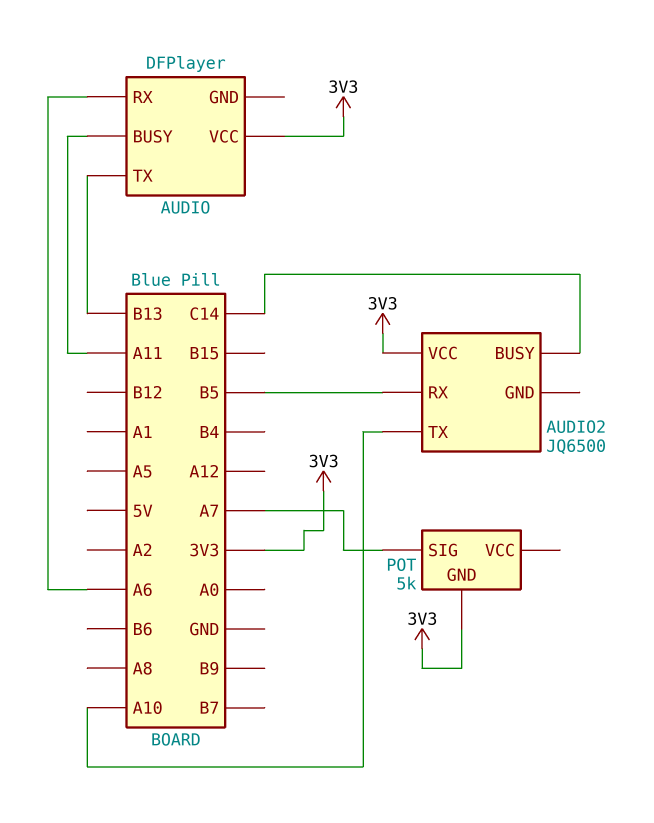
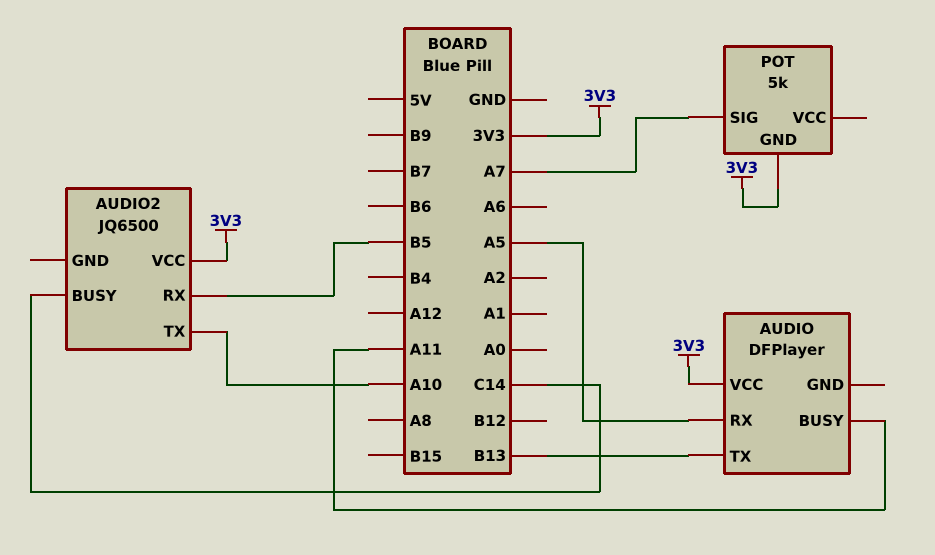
AUDIO pin RX: A6 -> A5

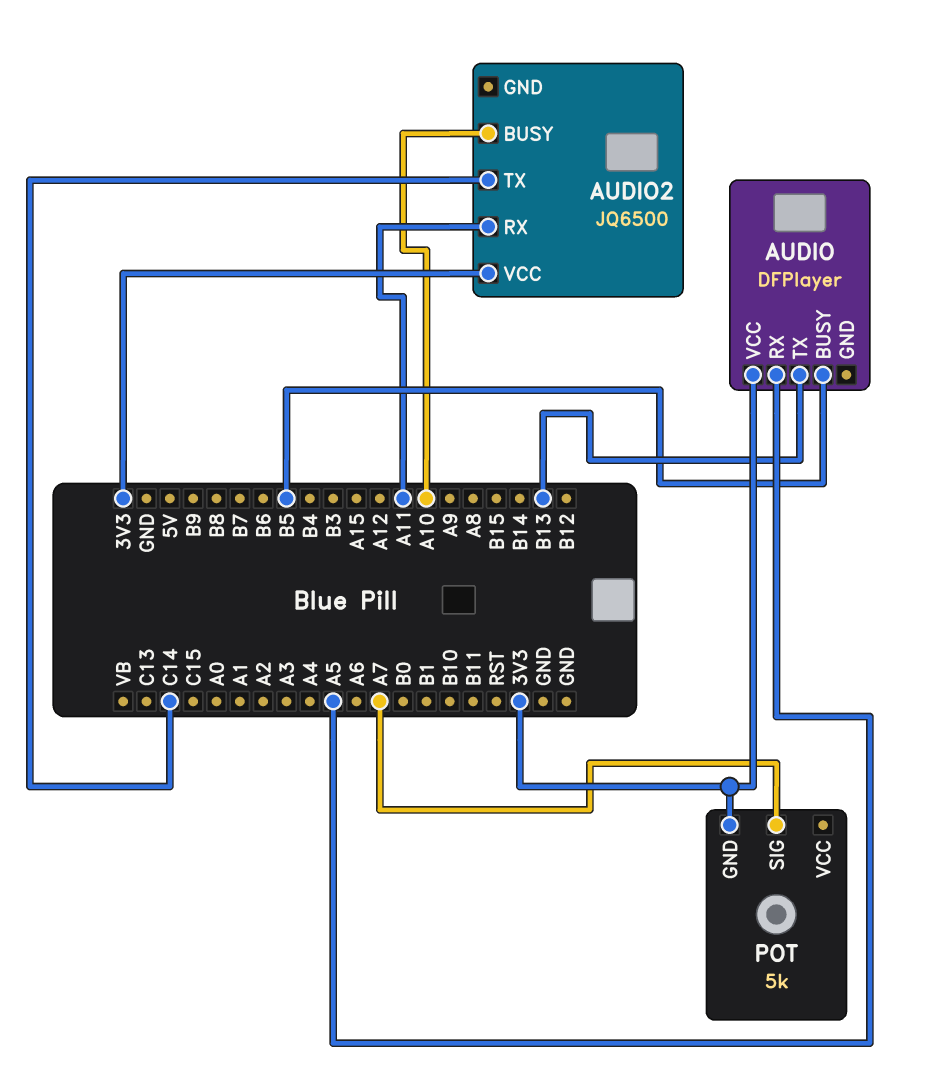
AUDIO pin BUSY: A11 -> B5
AUDIO2 pin BUSY: C14 -> A10
AUDIO2 pin RX: B5 -> A11
AUDIO2 pin TX: A10 -> C14

